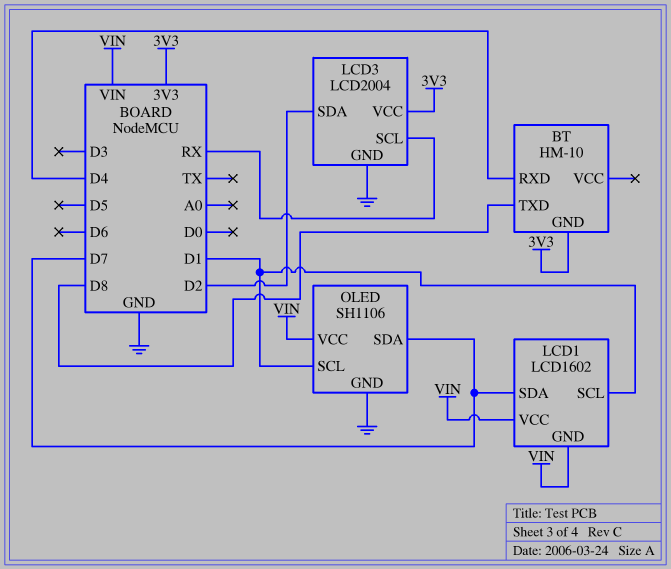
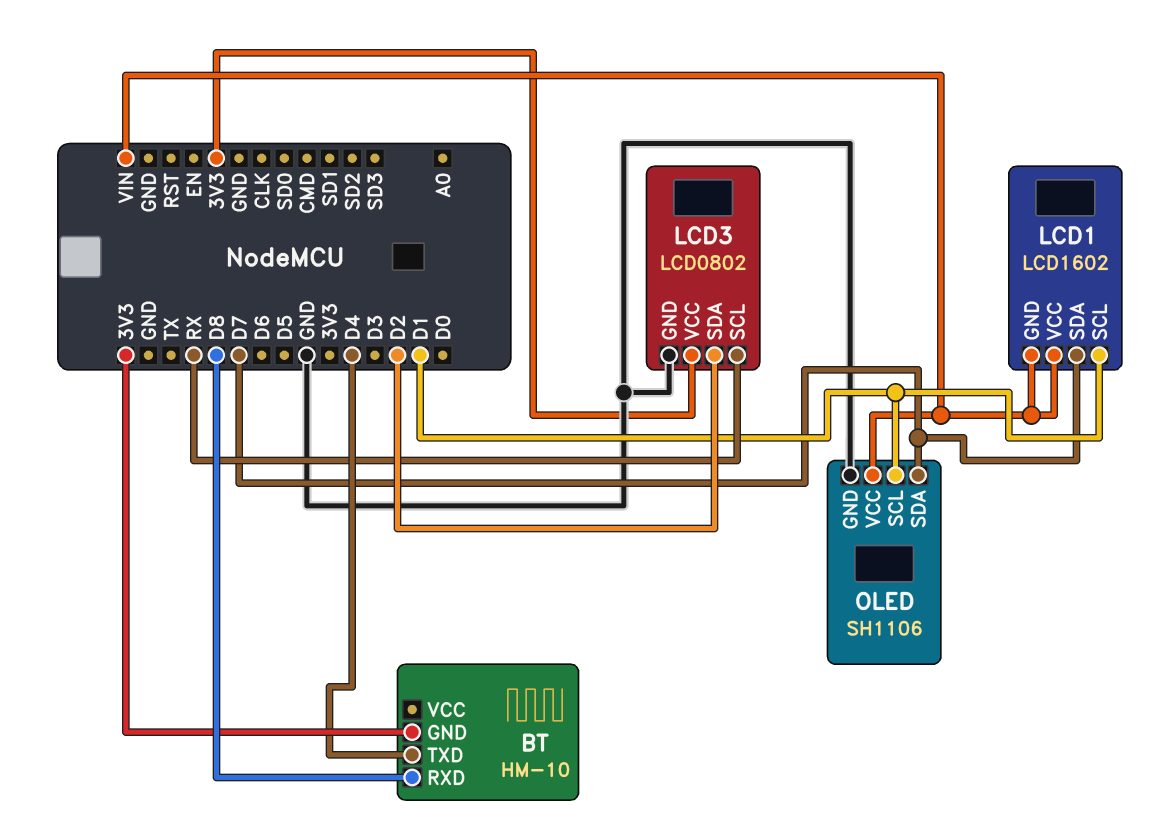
BT pin RXD: D4 -> D8
BT pin TXD: D8 -> D4
LCD3: LCD2004 -> LCD0802

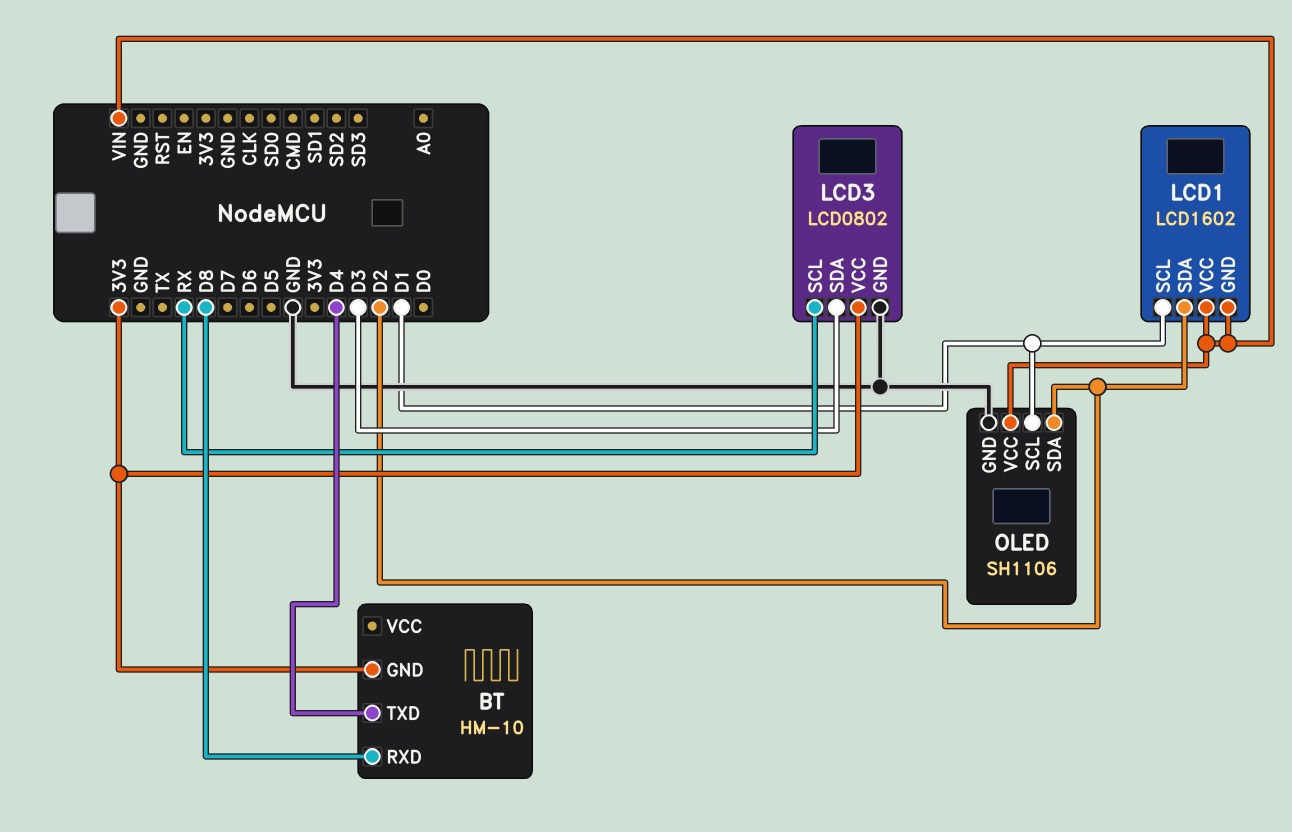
LCD1 pin SDA: D7 -> D2
LCD3 pin SDA: D2 -> D3
OLED pin SDA: D7 -> D2

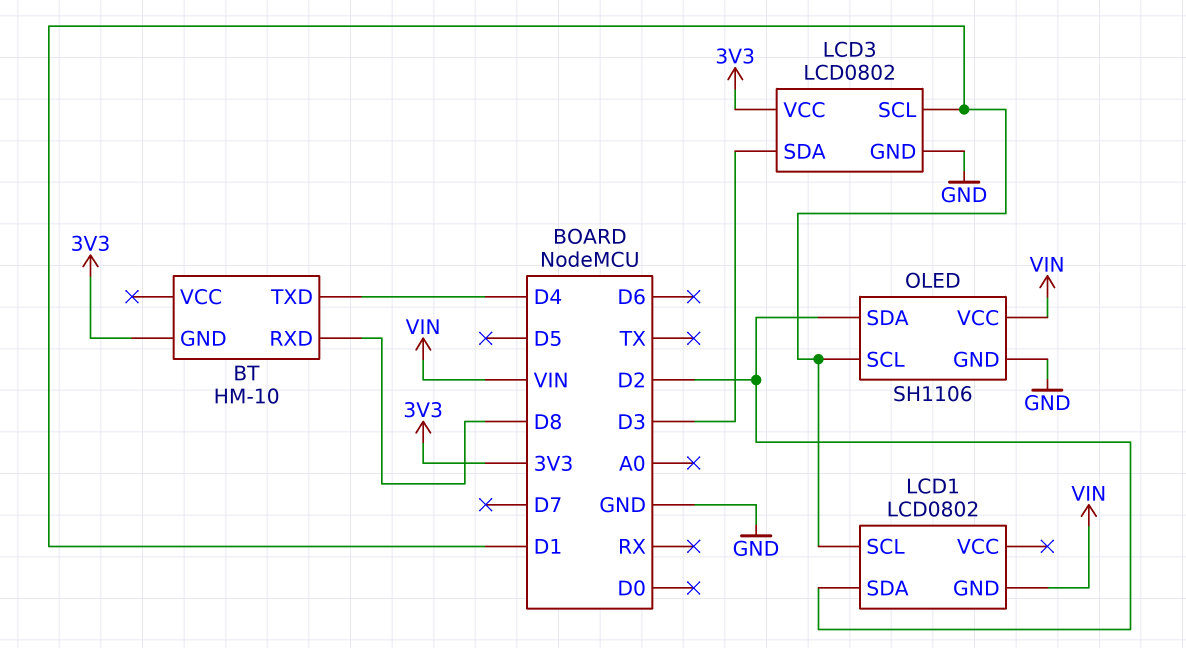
LCD1: LCD1602 -> LCD0802
LCD1 pin VCC: VIN -> none
LCD3 pin SCL: RX -> D1

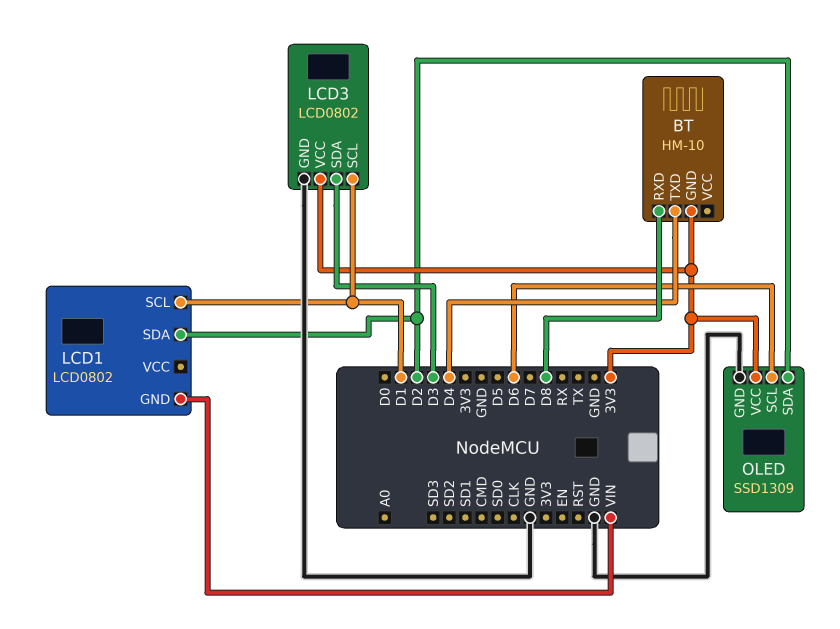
OLED: SH1106 -> SSD1309
OLED pin SCL: D1 -> D6
OLED pin VCC: VIN -> 3V3

